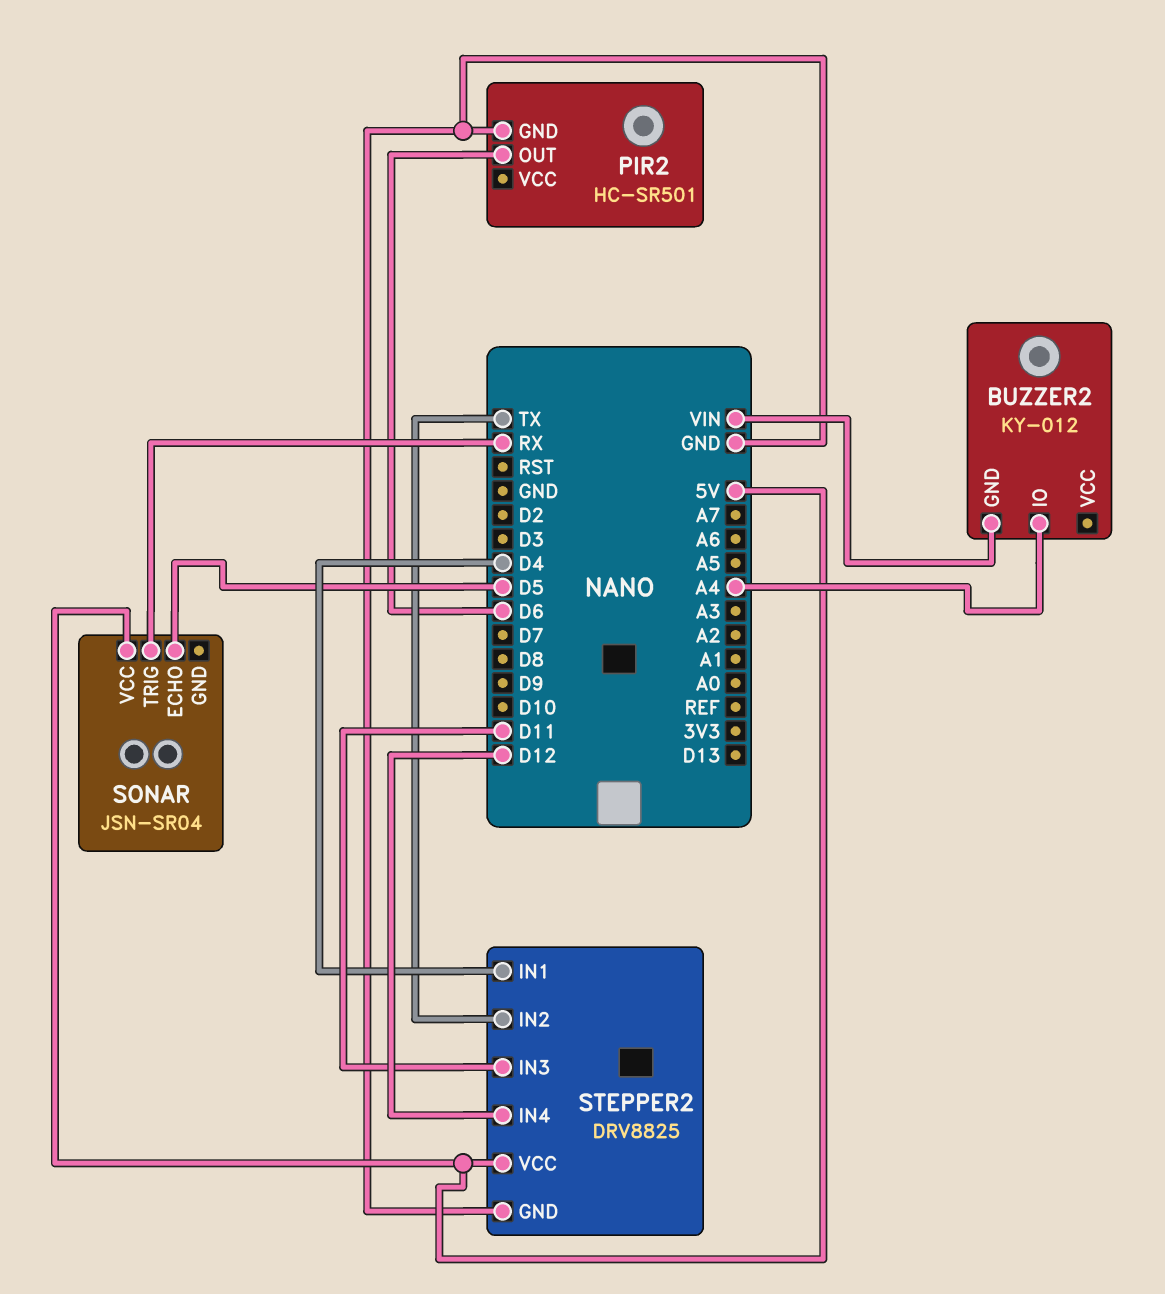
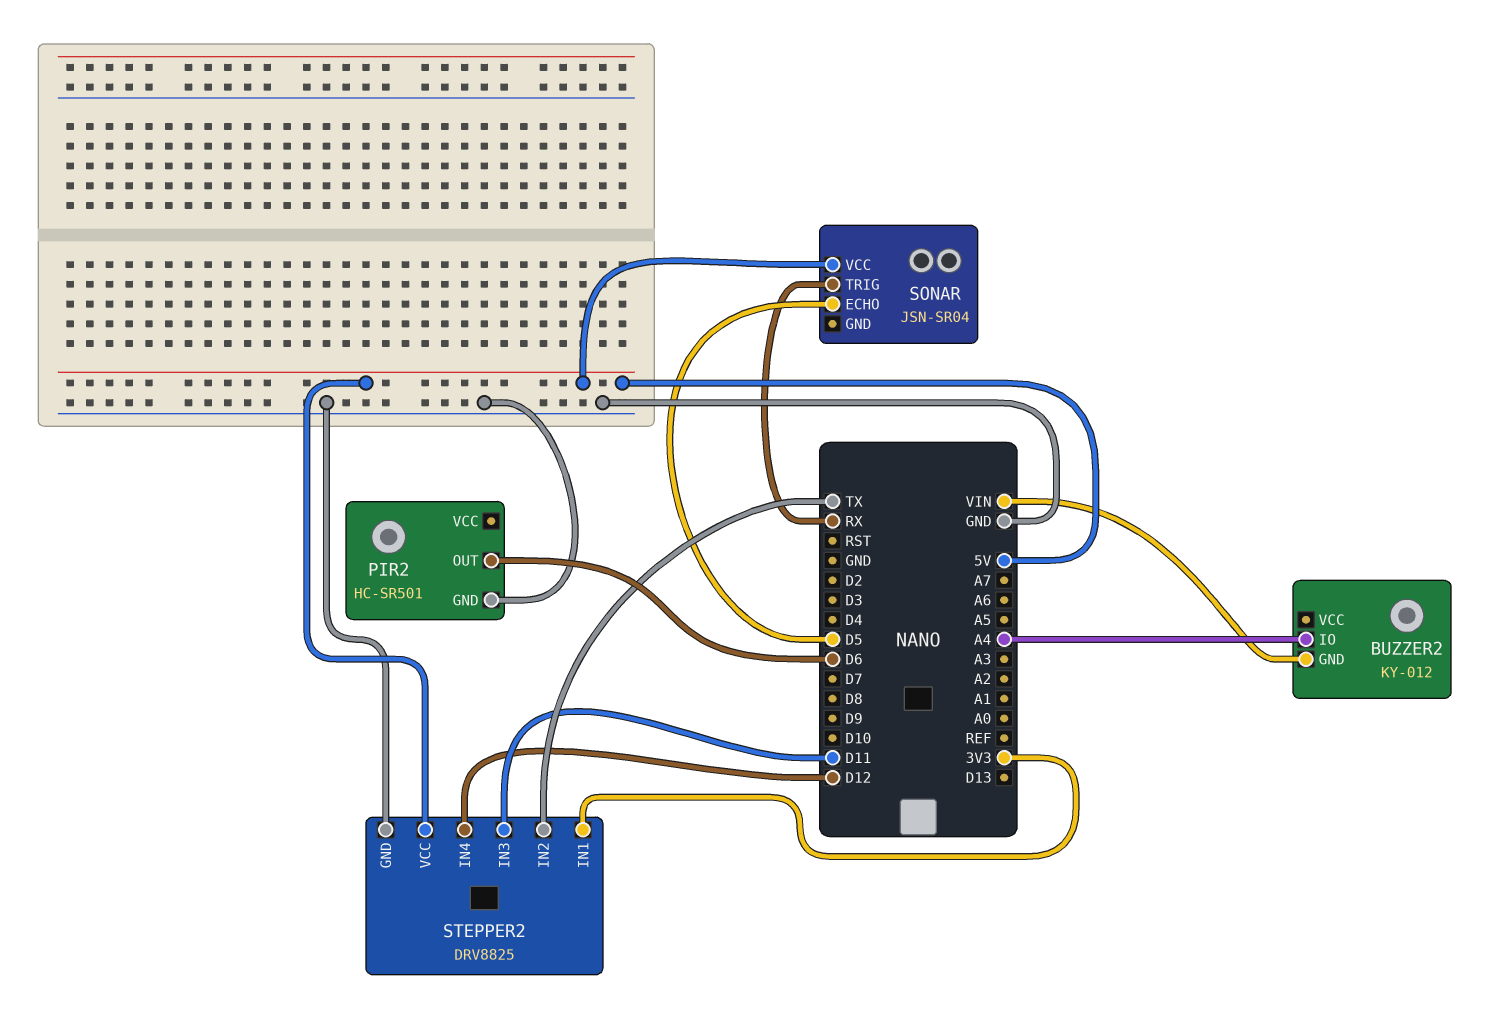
STEPPER2 pin IN1: D4 -> 3V3

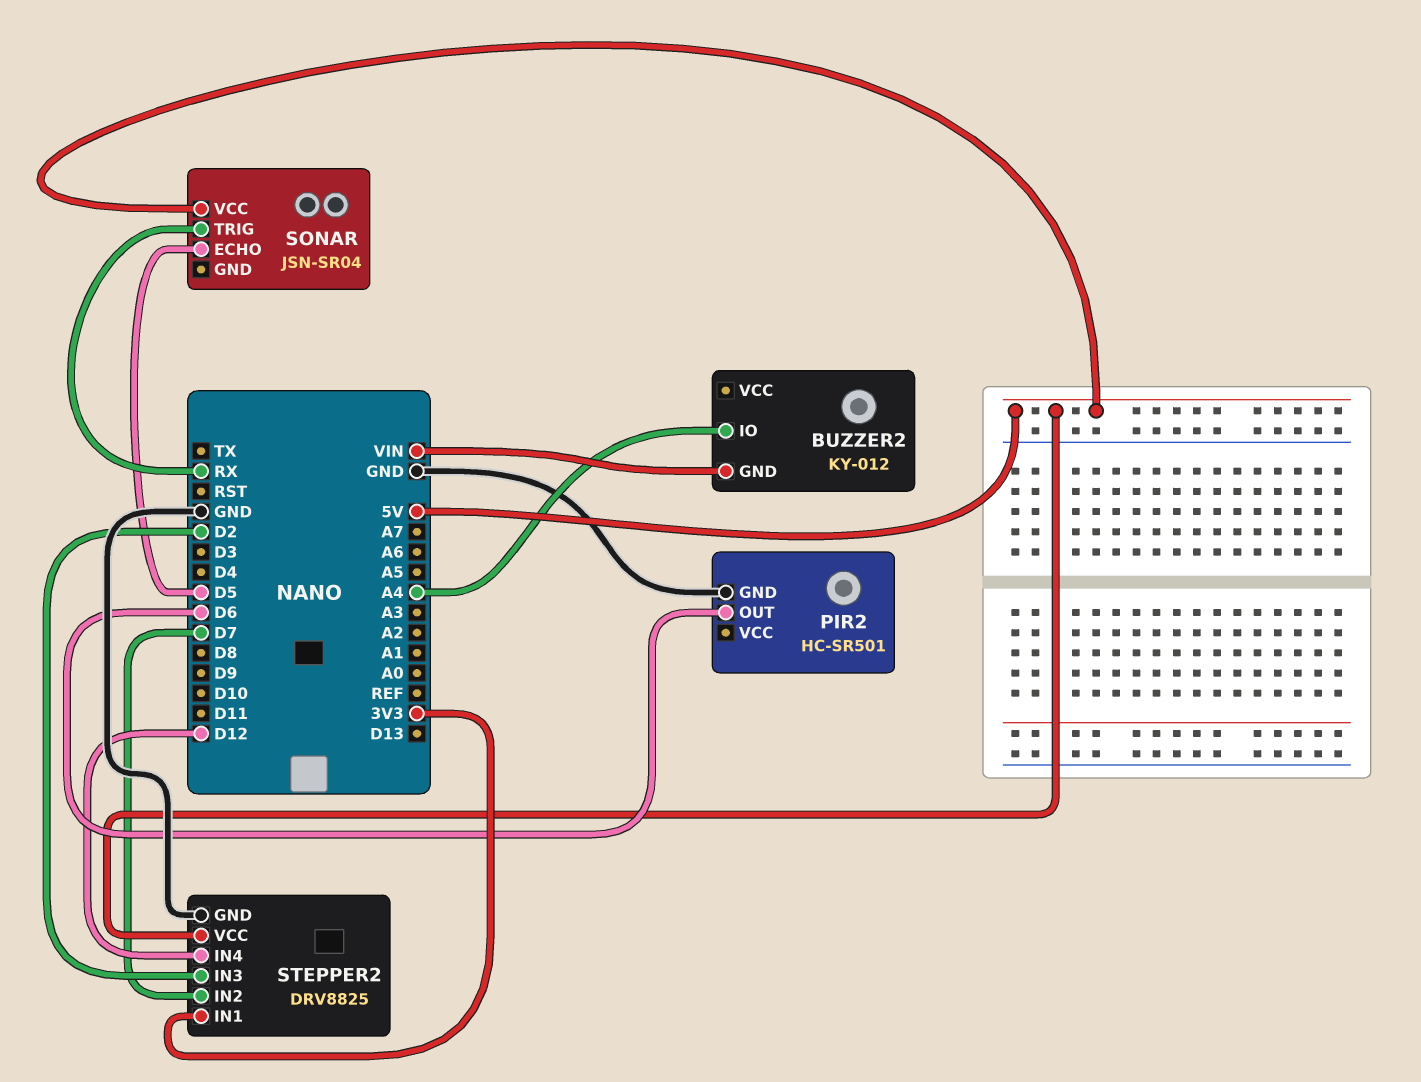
STEPPER2 pin IN2: TX -> D7
STEPPER2 pin IN3: D11 -> D2

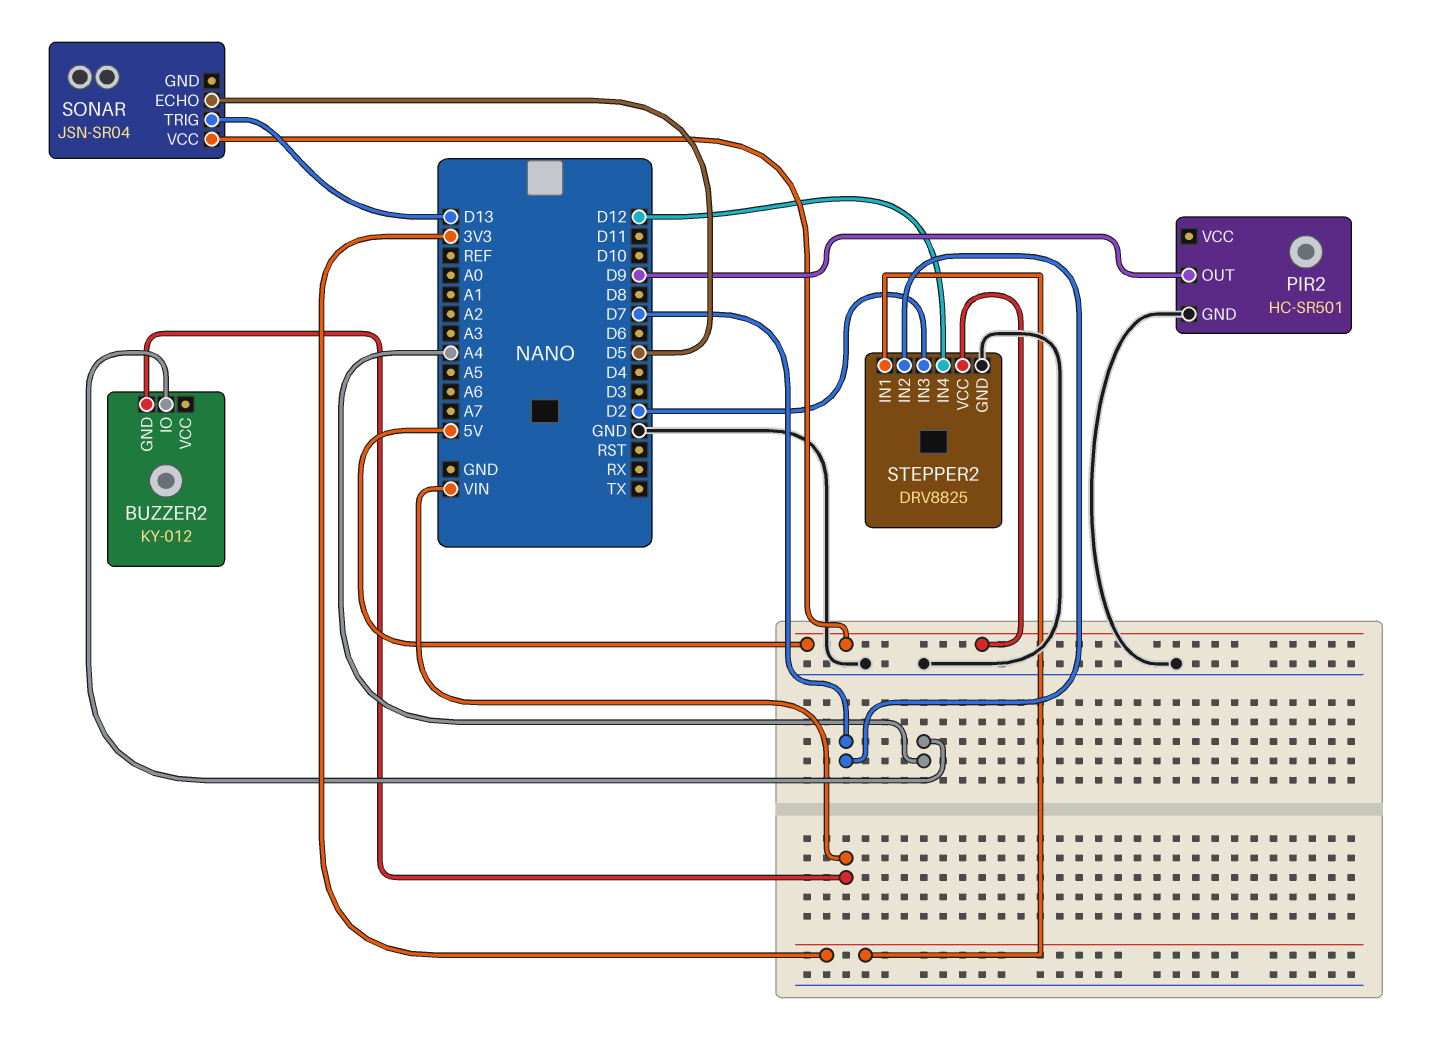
PIR2 pin OUT: D6 -> D9
SONAR pin TRIG: RX -> D13

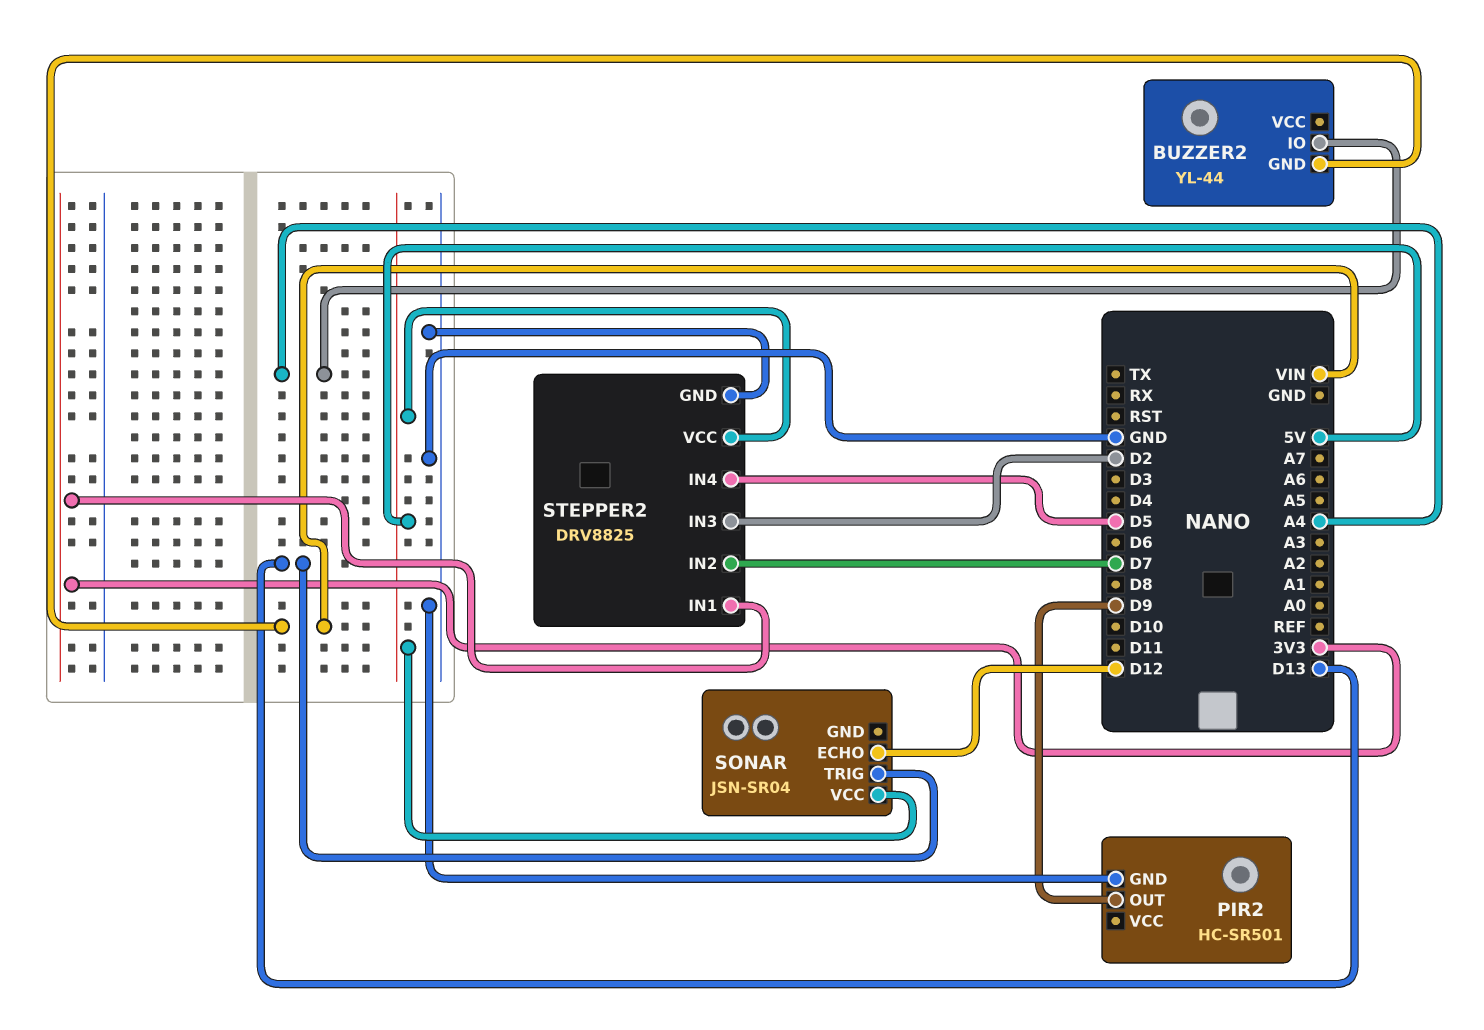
BUZZER2: KY-012 -> YL-44
SONAR pin ECHO: D5 -> D12
STEPPER2 pin IN4: D12 -> D5

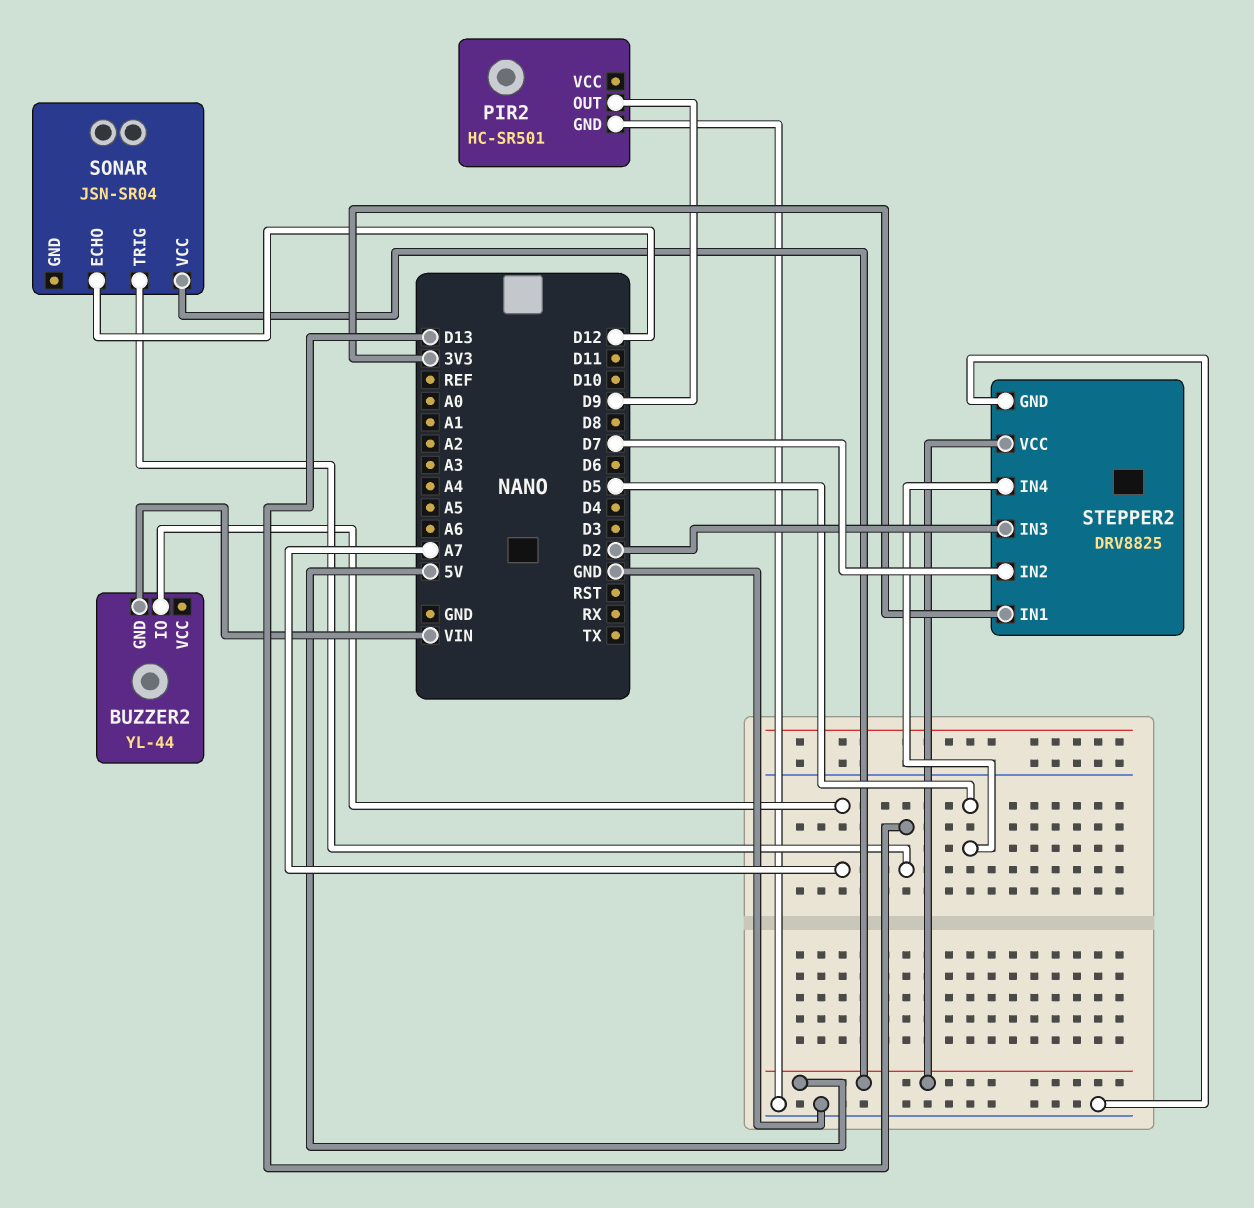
BUZZER2 pin IO: A4 -> A7

